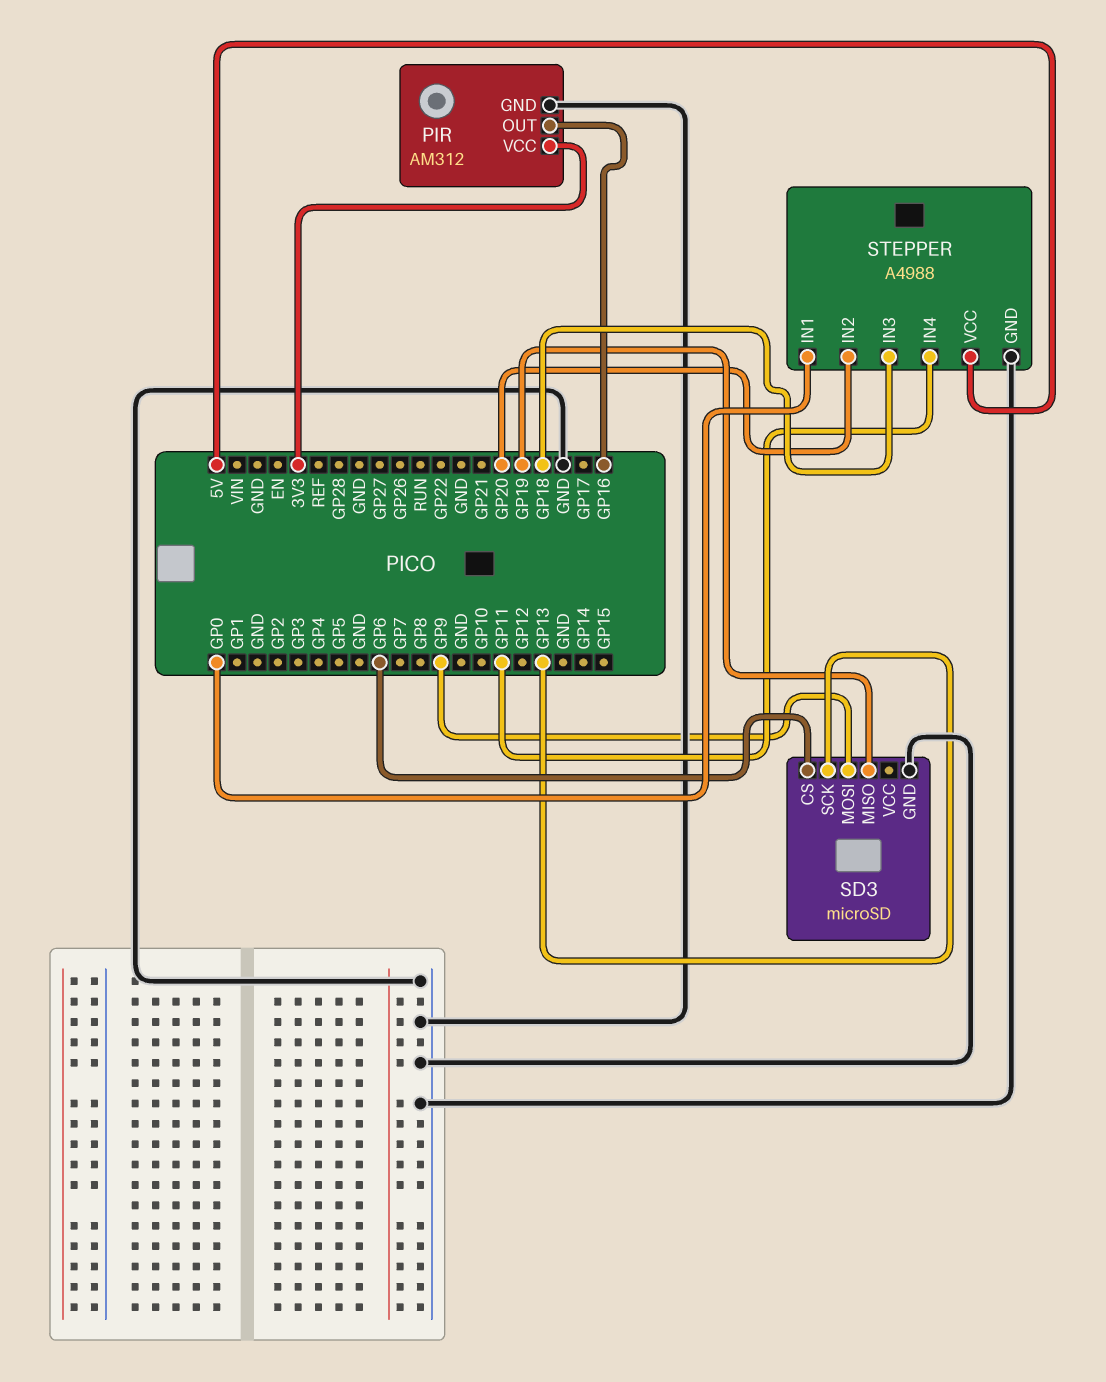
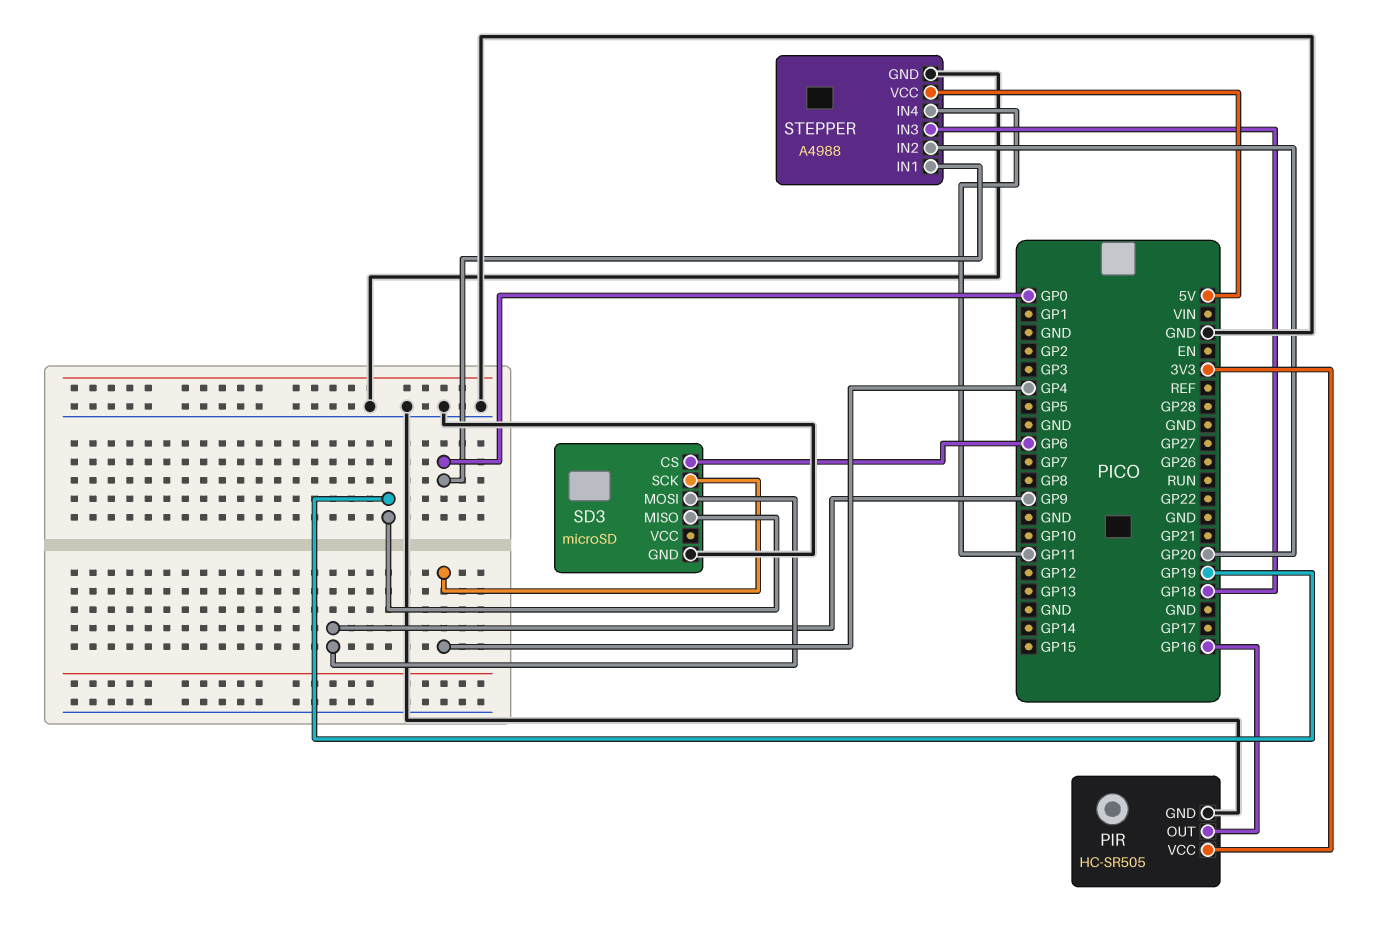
PIR: AM312 -> HC-SR505
SD3 pin SCK: GP13 -> GP4

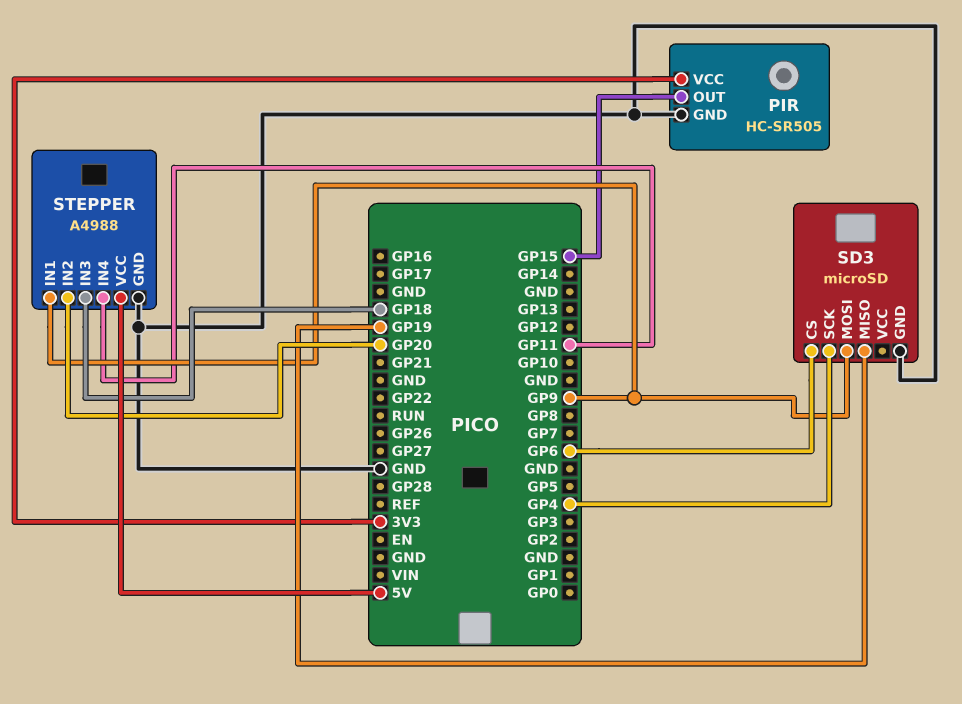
PIR pin OUT: GP16 -> GP15
STEPPER pin IN1: GP0 -> GP9

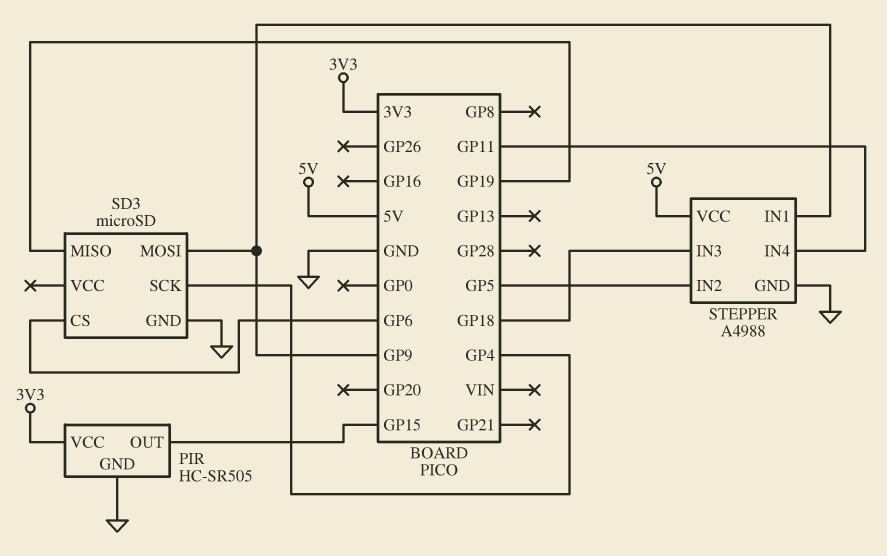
STEPPER pin IN2: GP20 -> GP5

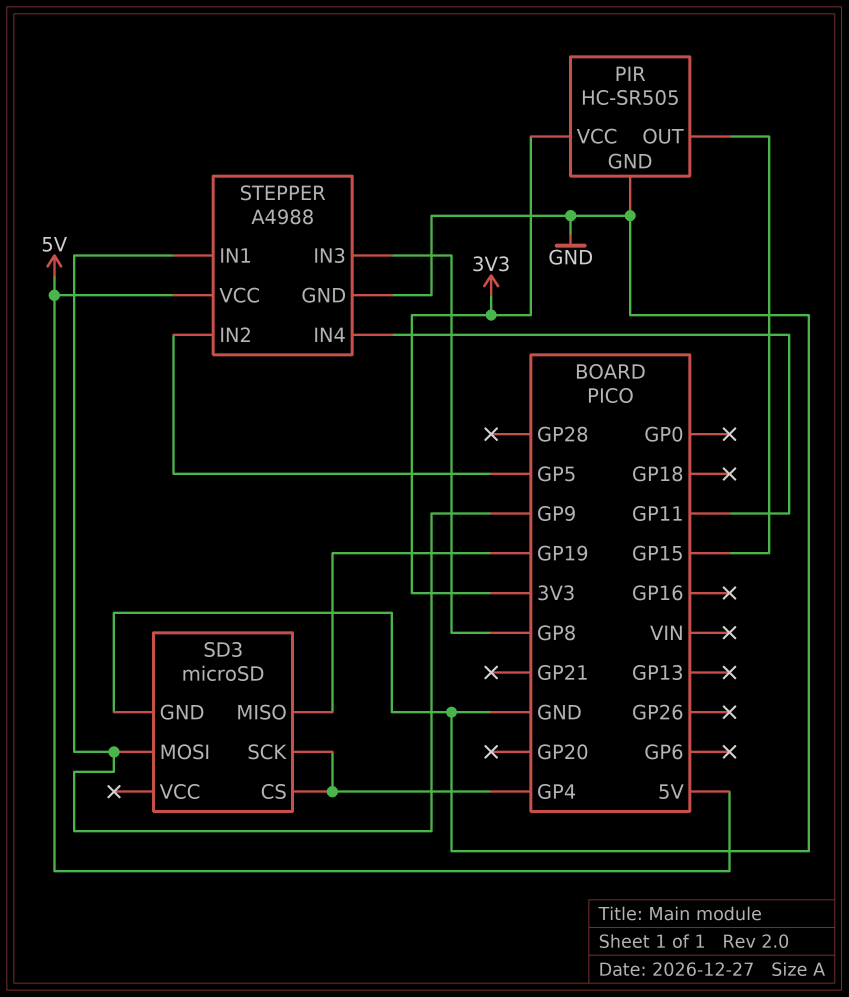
SD3 pin CS: GP6 -> GP4
STEPPER pin IN3: GP18 -> GP8

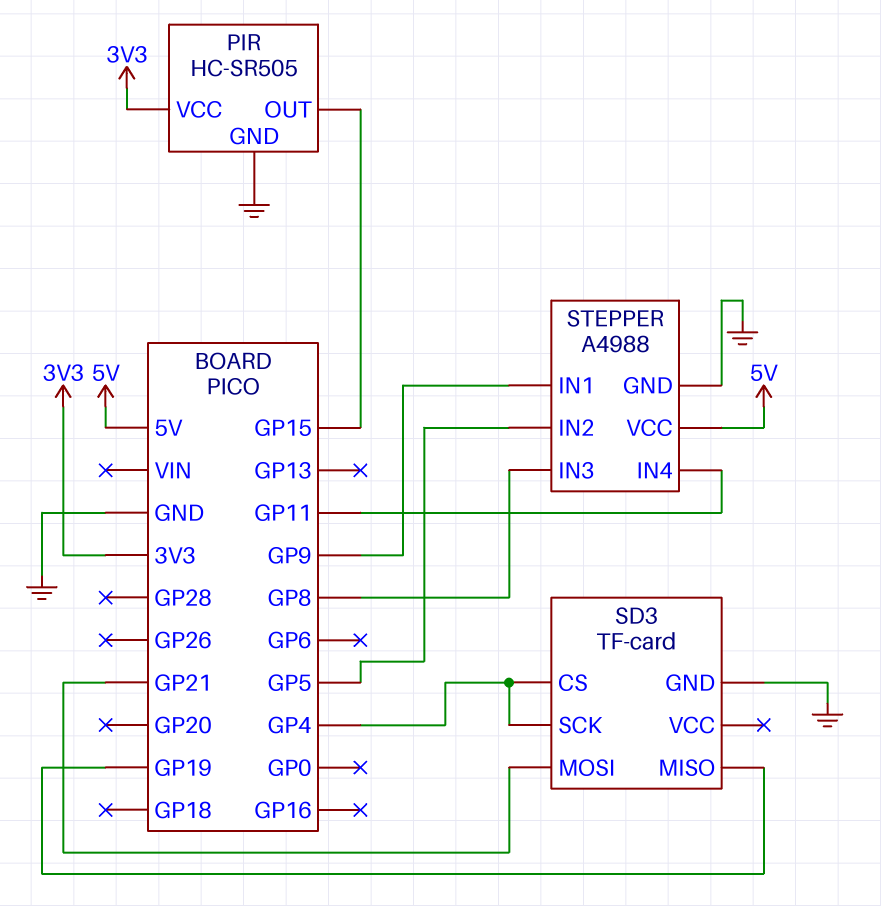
SD3: microSD -> TF-card
SD3 pin MOSI: GP9 -> GP21

